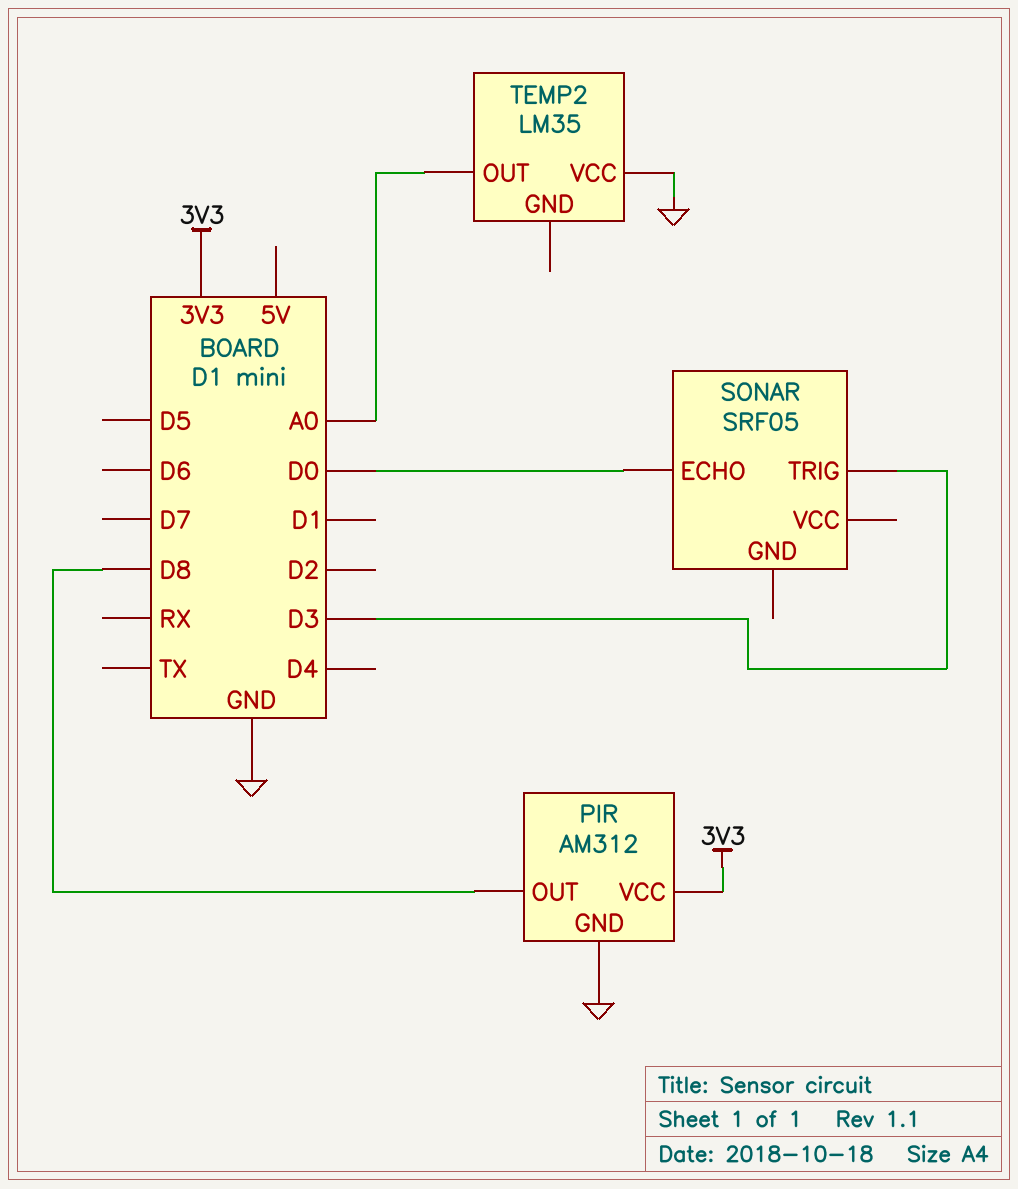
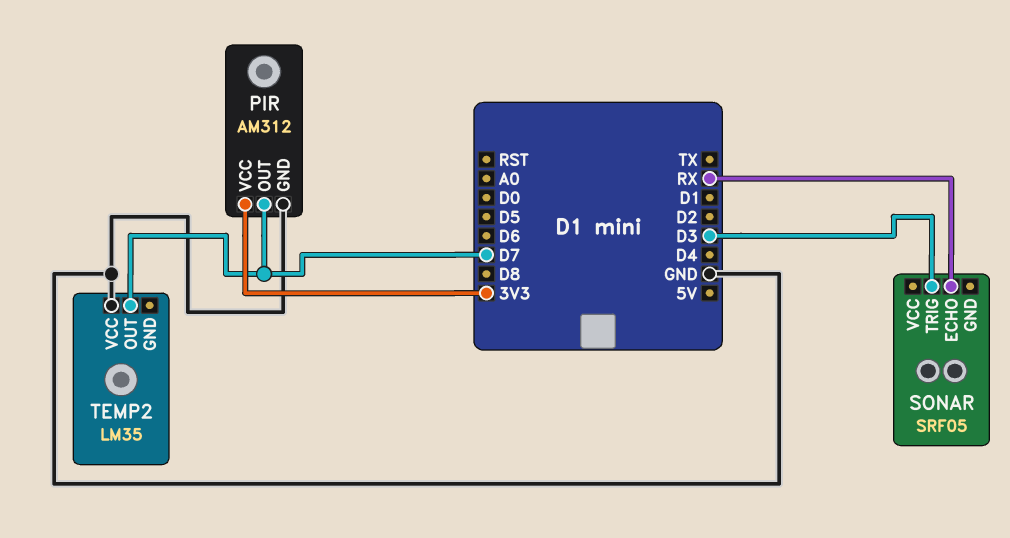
PIR pin OUT: D8 -> D7
SONAR pin ECHO: D0 -> RX
TEMP2 pin OUT: A0 -> D7

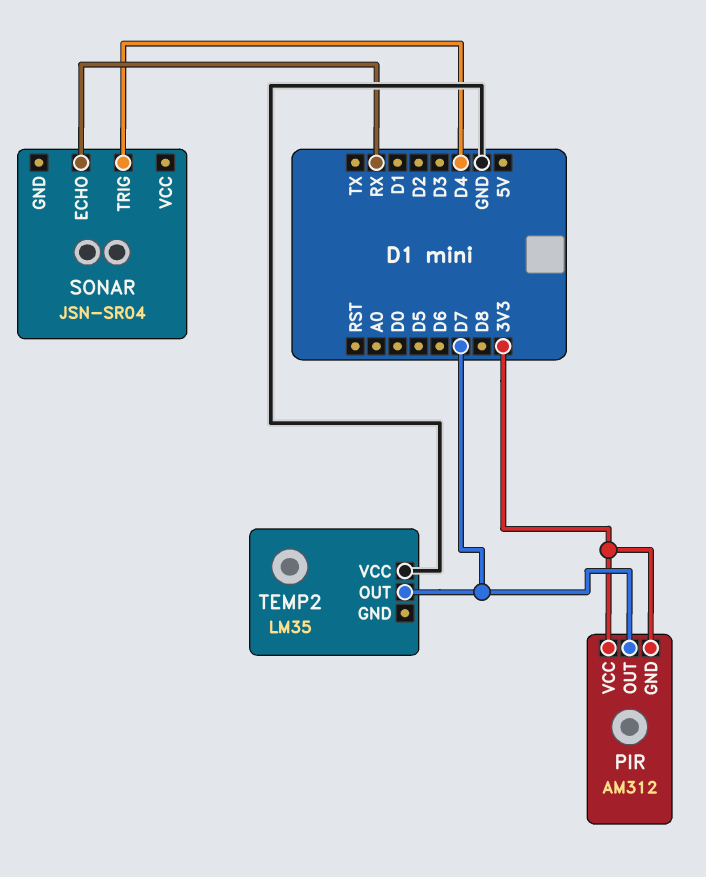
PIR pin GND: GND -> 3V3
SONAR: SRF05 -> JSN-SR04
SONAR pin TRIG: D3 -> D4

